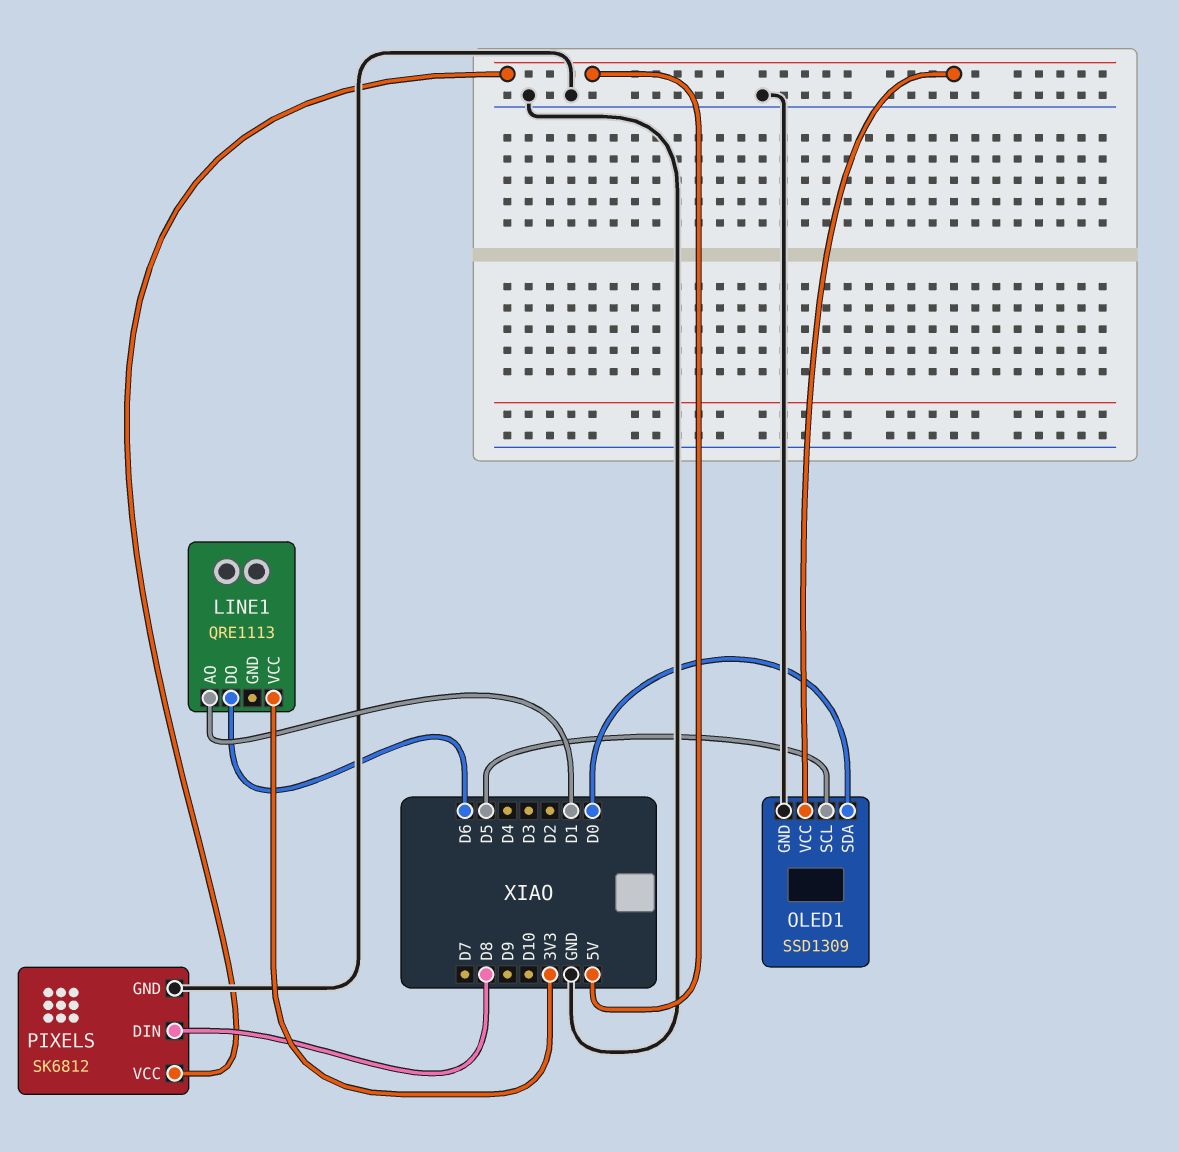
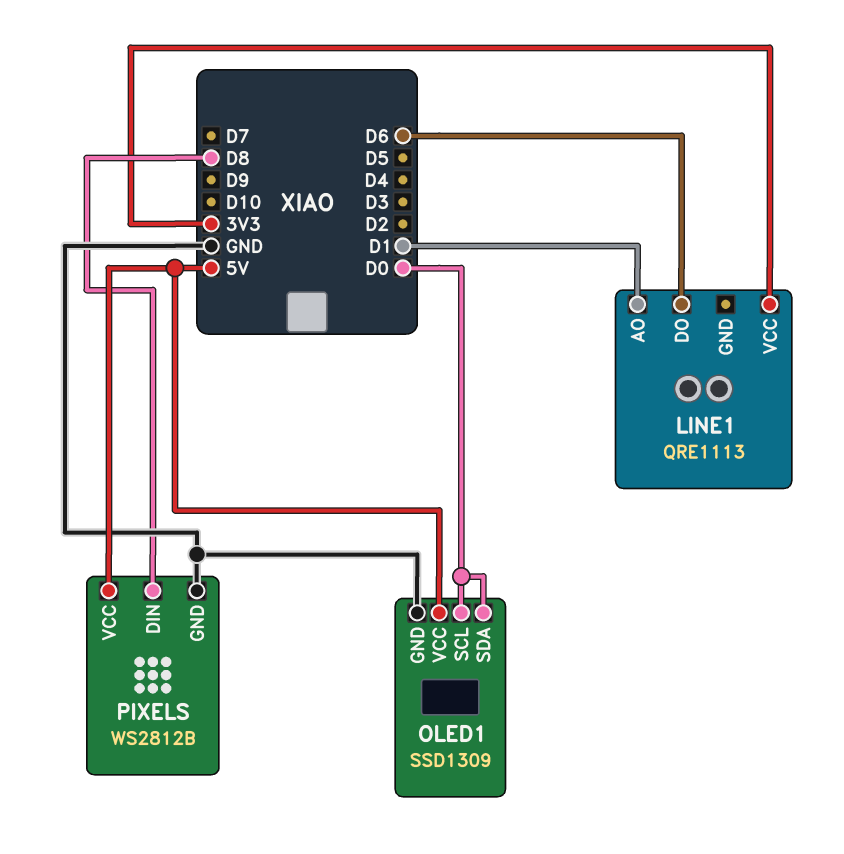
OLED1 pin SCL: D5 -> D0
PIXELS: SK6812 -> WS2812B

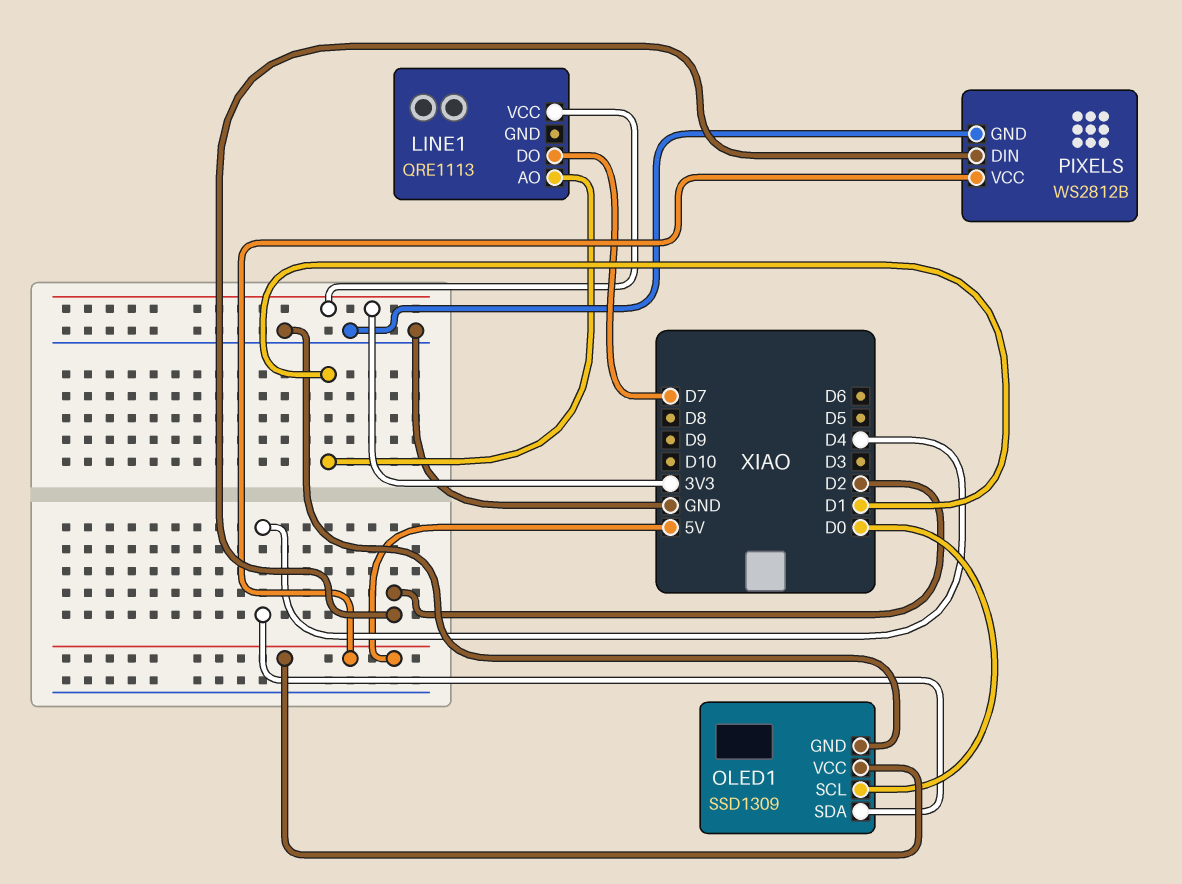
LINE1 pin DO: D6 -> D7
OLED1 pin SDA: D0 -> D4
PIXELS pin DIN: D8 -> D2

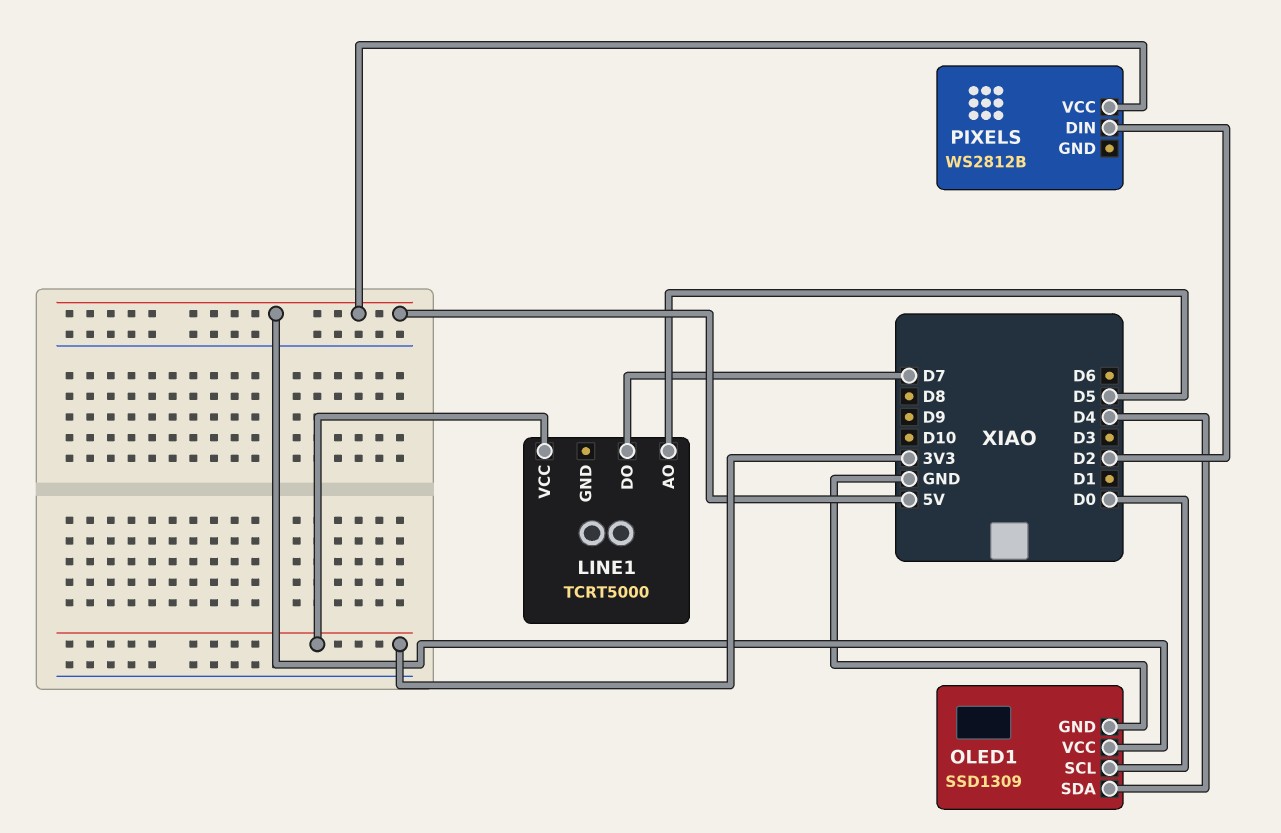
LINE1: QRE1113 -> TCRT5000
LINE1 pin AO: D1 -> D5
PIXELS pin GND: GND -> none

